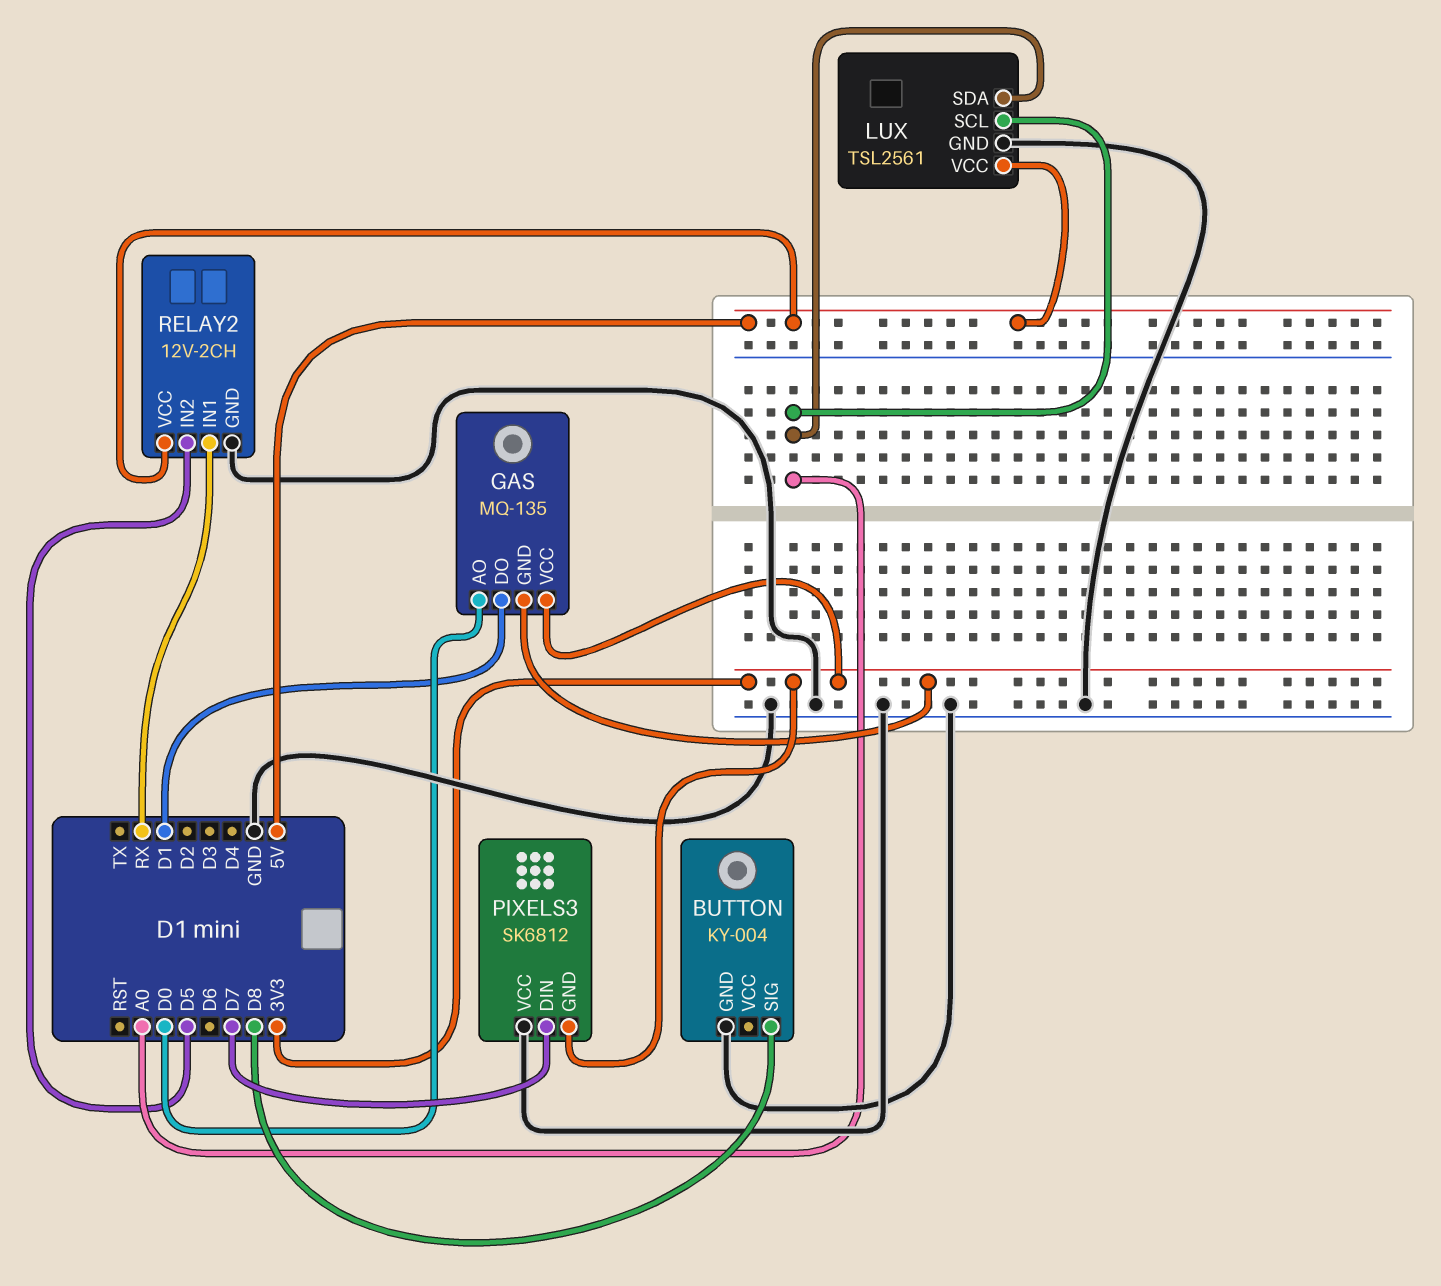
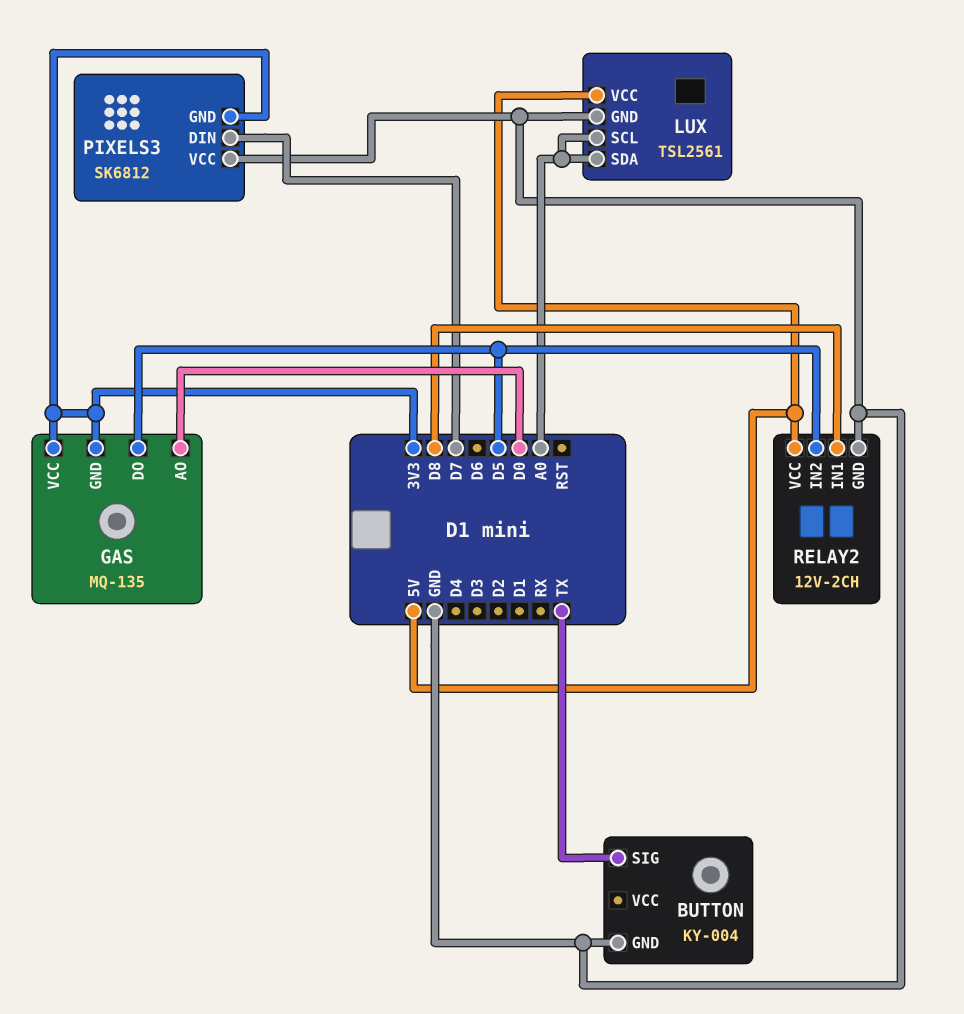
BUTTON pin SIG: D8 -> TX
GAS pin DO: D1 -> D5
RELAY2 pin IN1: RX -> D8

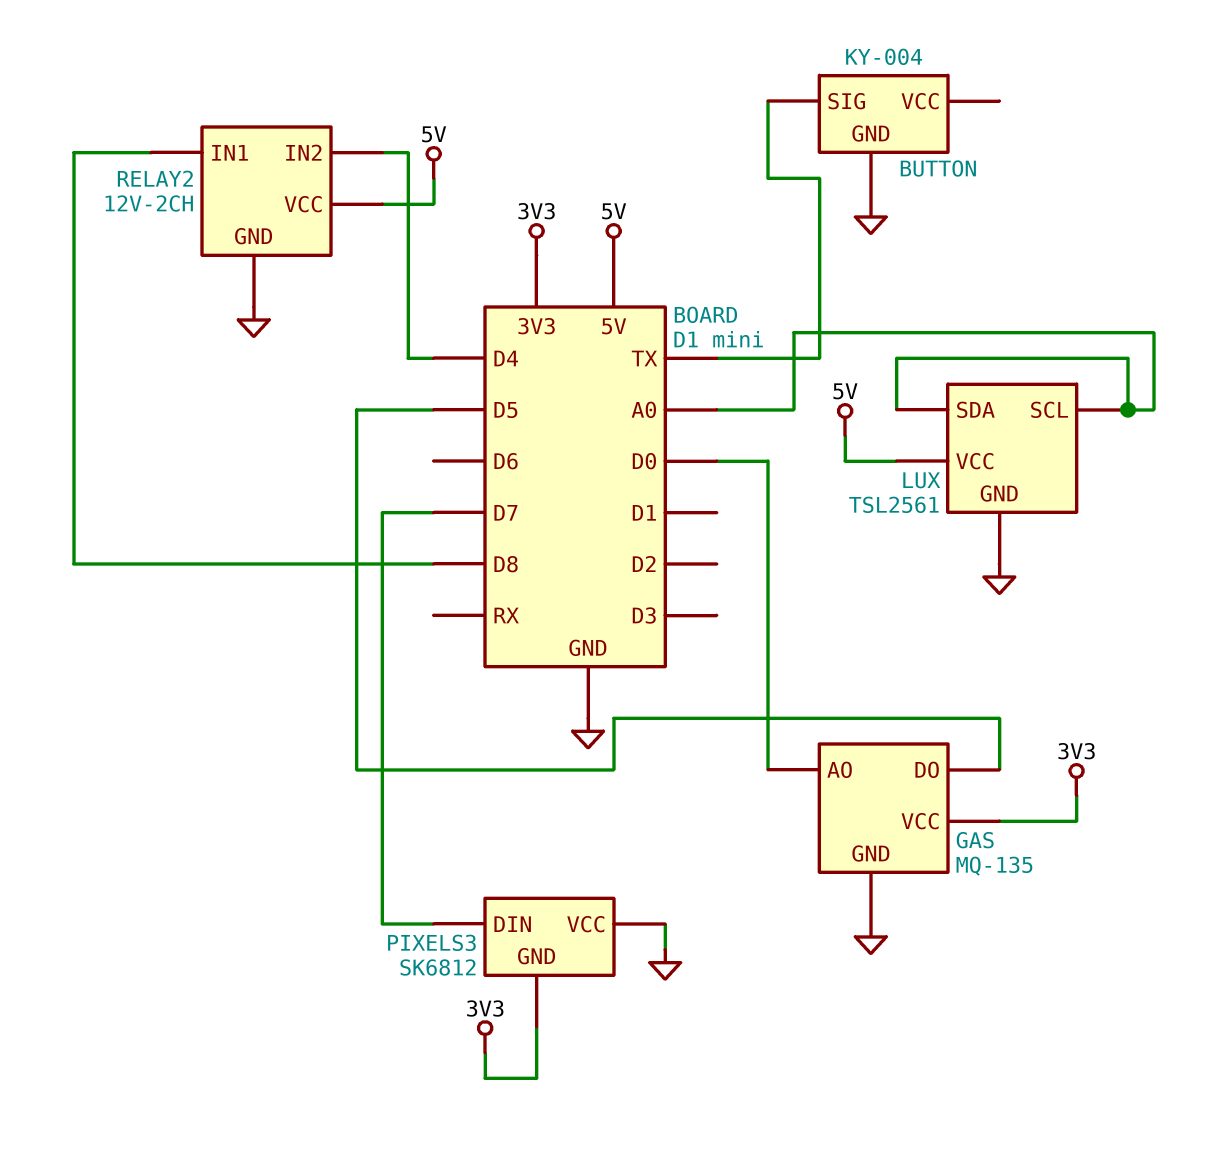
GAS pin GND: 3V3 -> GND
RELAY2 pin IN2: D5 -> D4

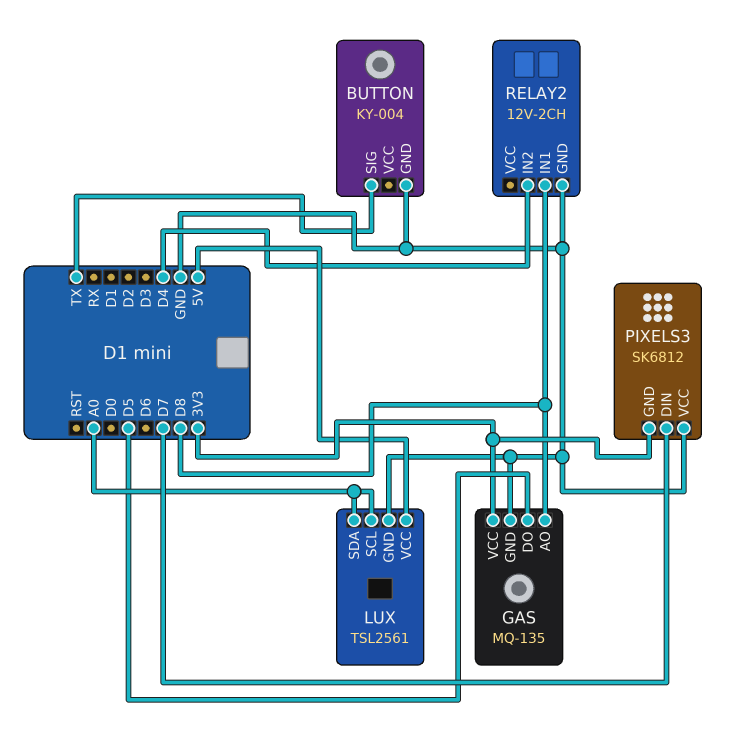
GAS pin AO: D0 -> D8
RELAY2 pin VCC: 5V -> none

